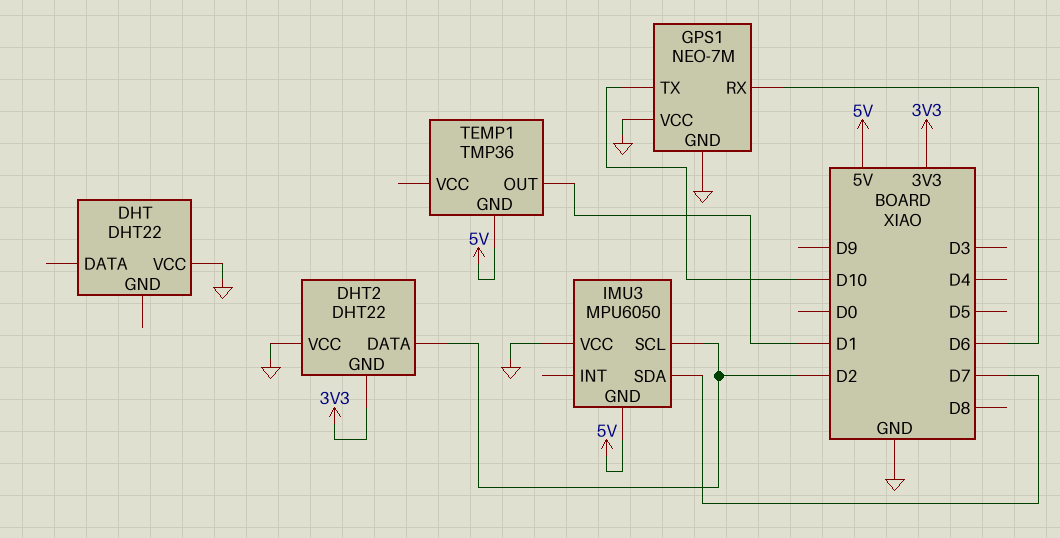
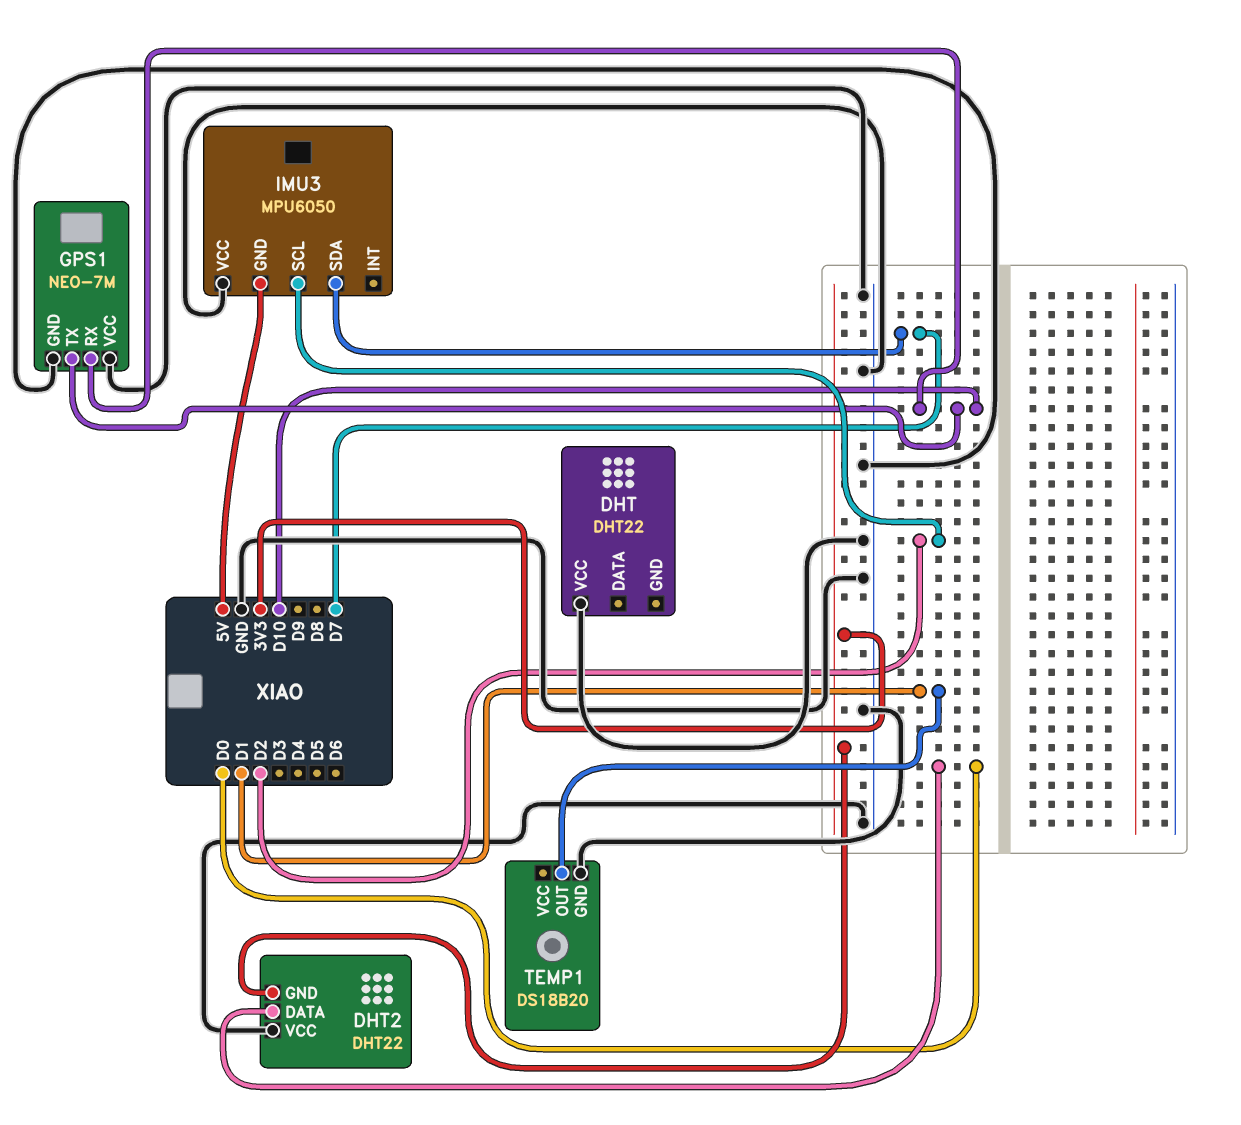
DHT2 pin DATA: D2 -> D0
GPS1 pin RX: D6 -> D10
TEMP1: TMP36 -> DS18B20
TEMP1 pin GND: 5V -> GND

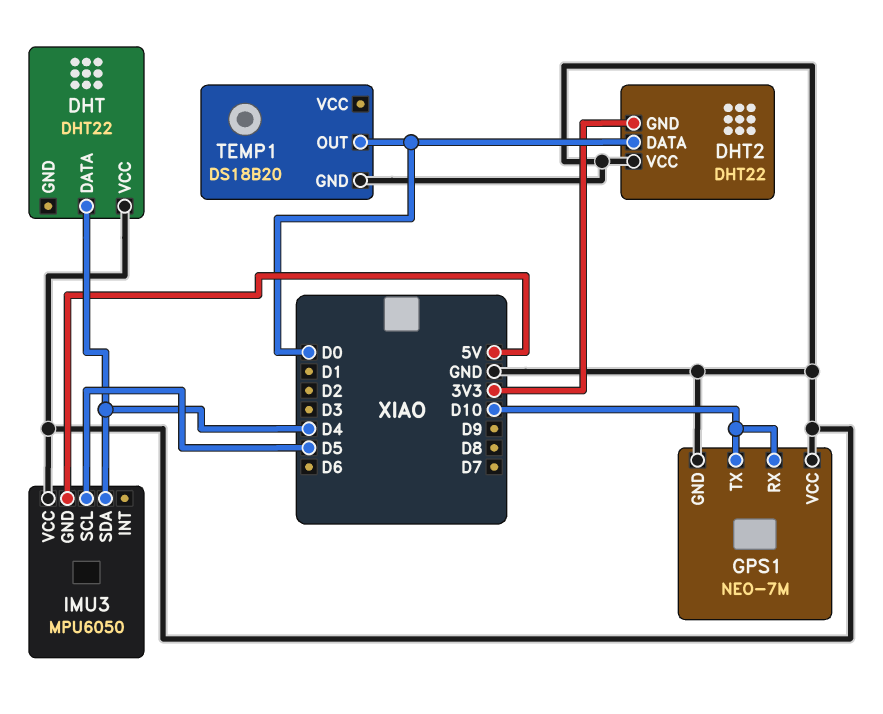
DHT pin DATA: none -> D4
IMU3 pin SCL: D2 -> D5
IMU3 pin SDA: D7 -> D4
TEMP1 pin OUT: D1 -> D0

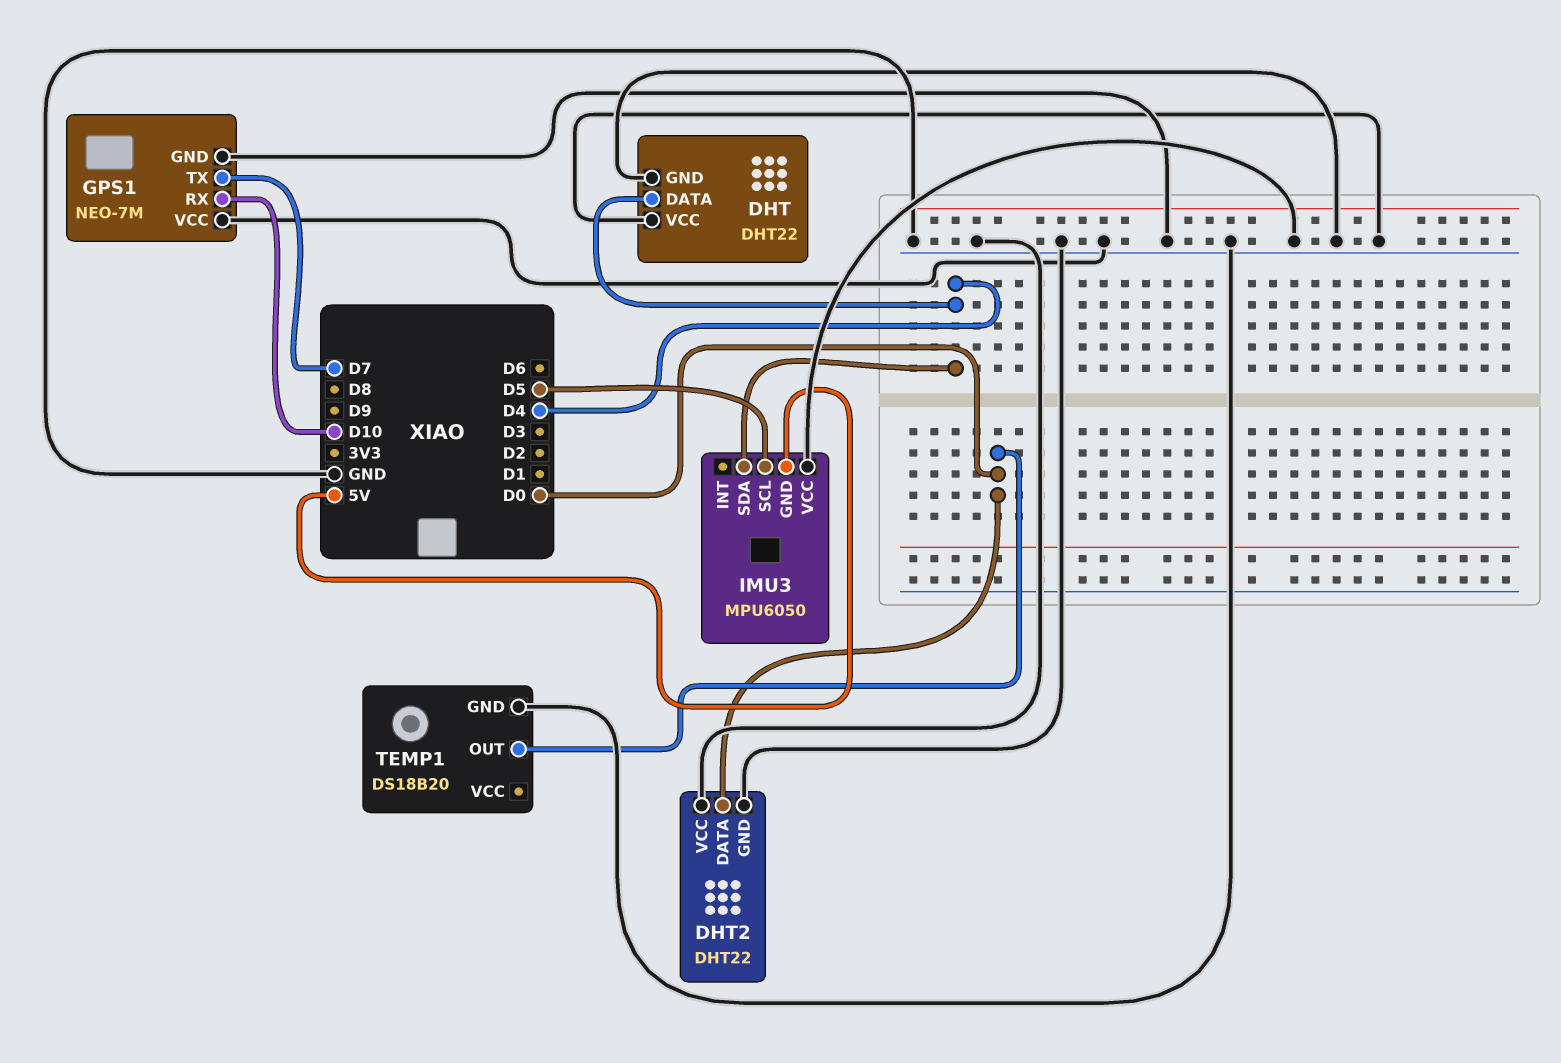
DHT pin GND: none -> GND
DHT2 pin GND: 3V3 -> GND
GPS1 pin TX: D10 -> D7

